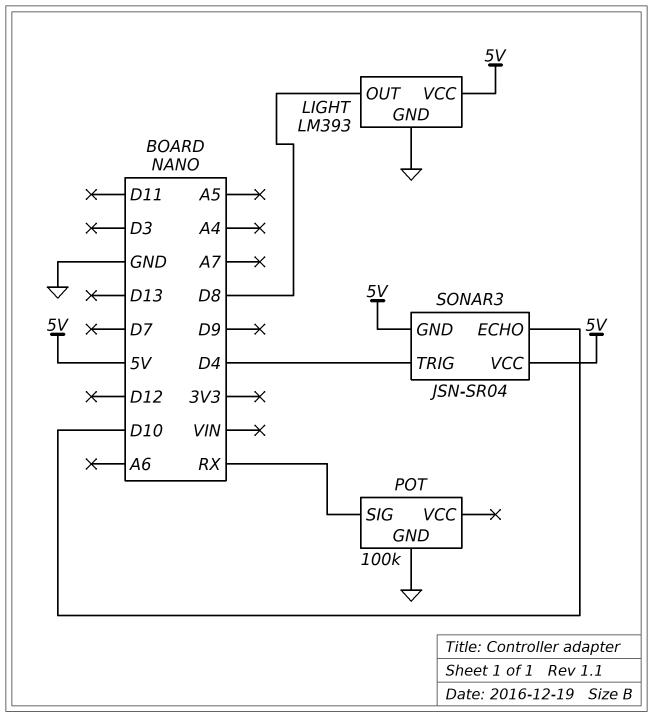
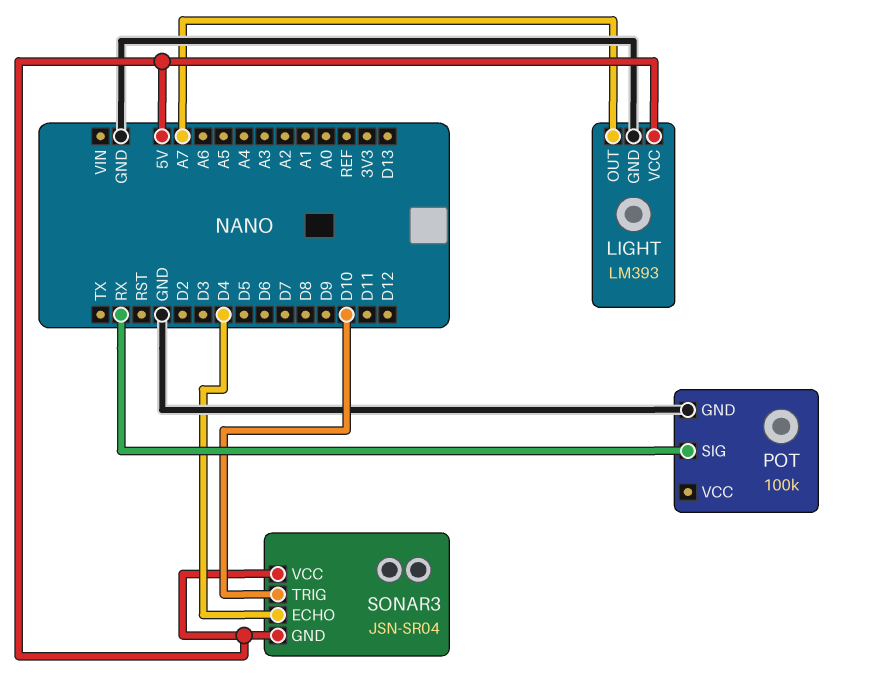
LIGHT pin OUT: D8 -> A7
SONAR3 pin ECHO: D10 -> D4
SONAR3 pin TRIG: D4 -> D10

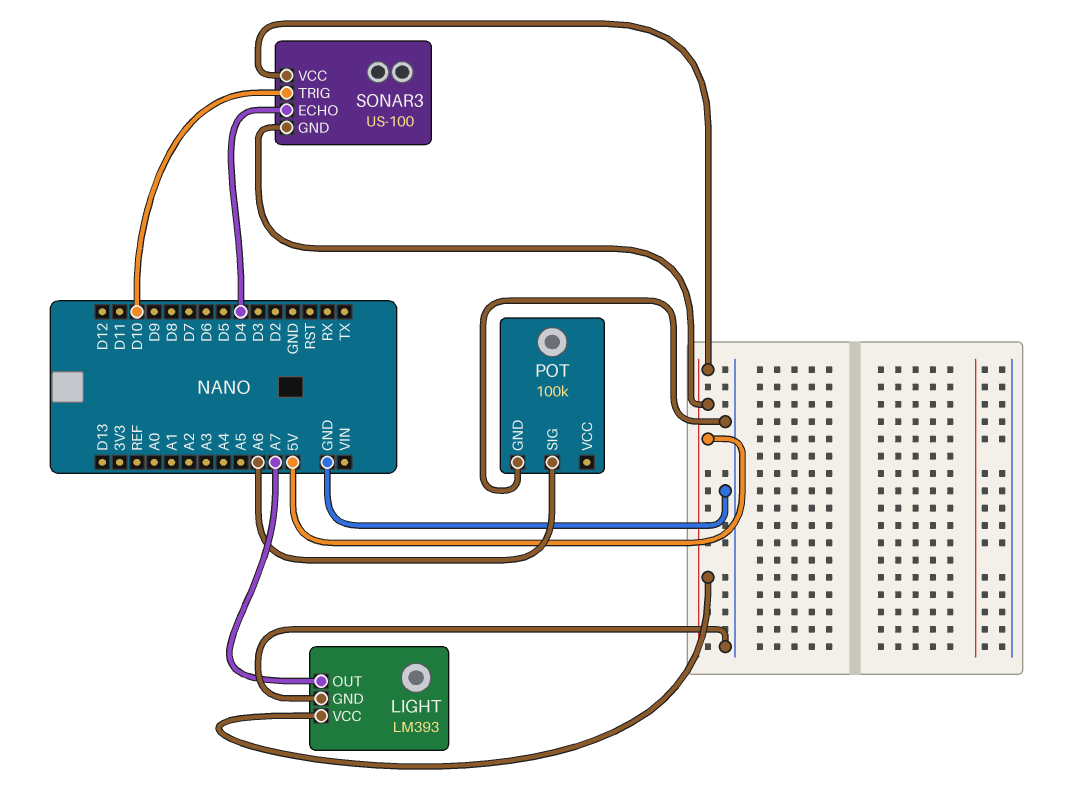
POT pin SIG: RX -> A6
SONAR3: JSN-SR04 -> US-100

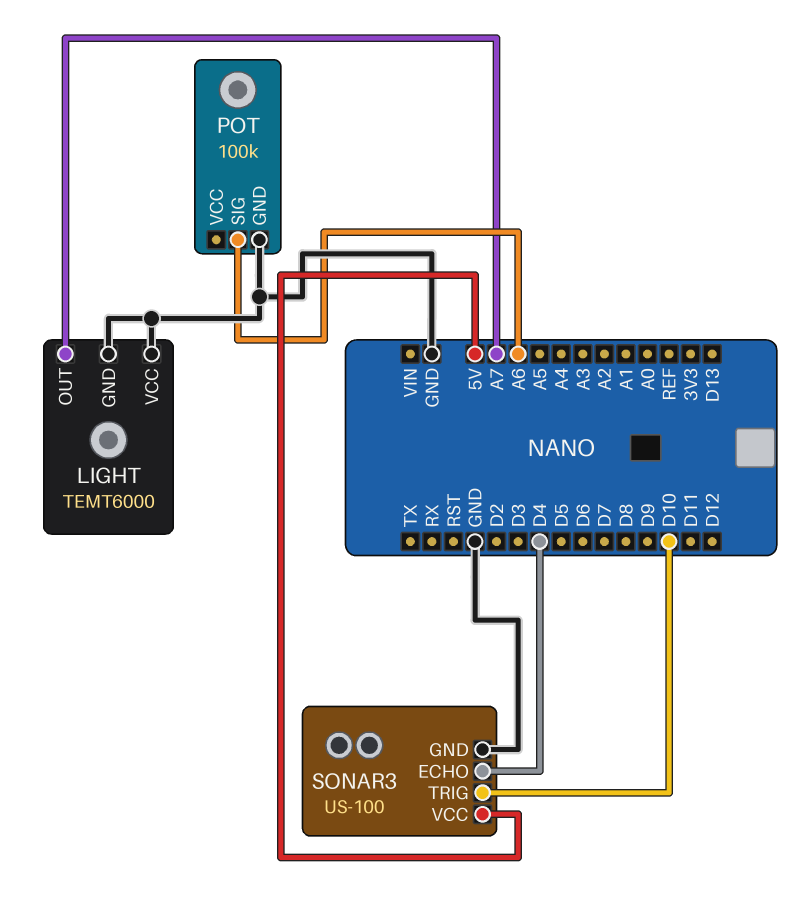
LIGHT: LM393 -> TEMT6000
LIGHT pin VCC: 5V -> GND
SONAR3 pin GND: 5V -> GND

